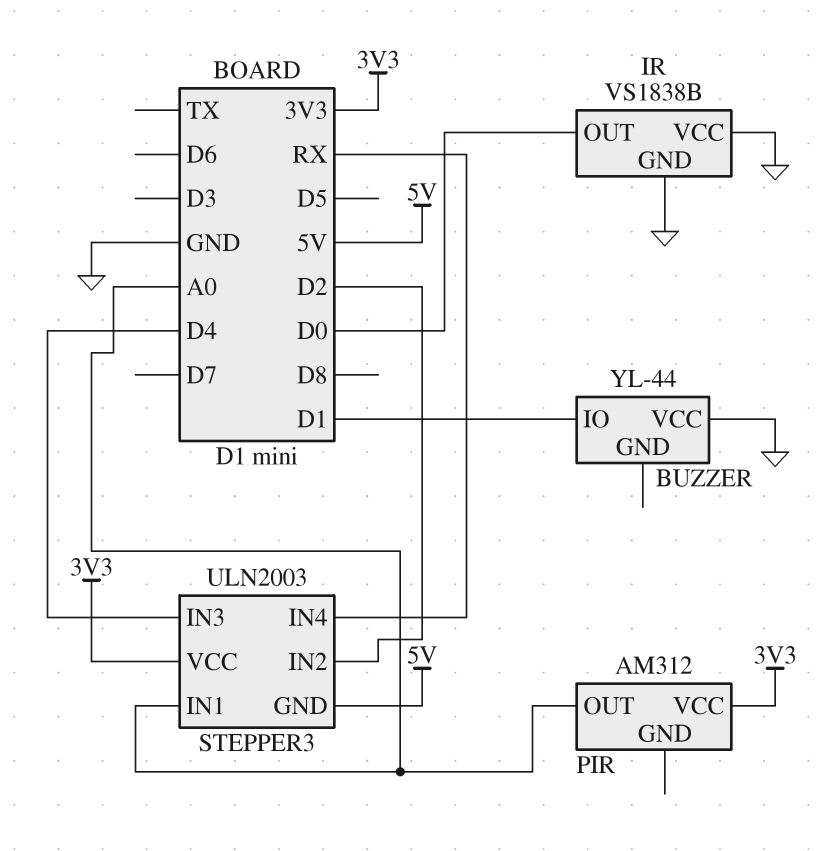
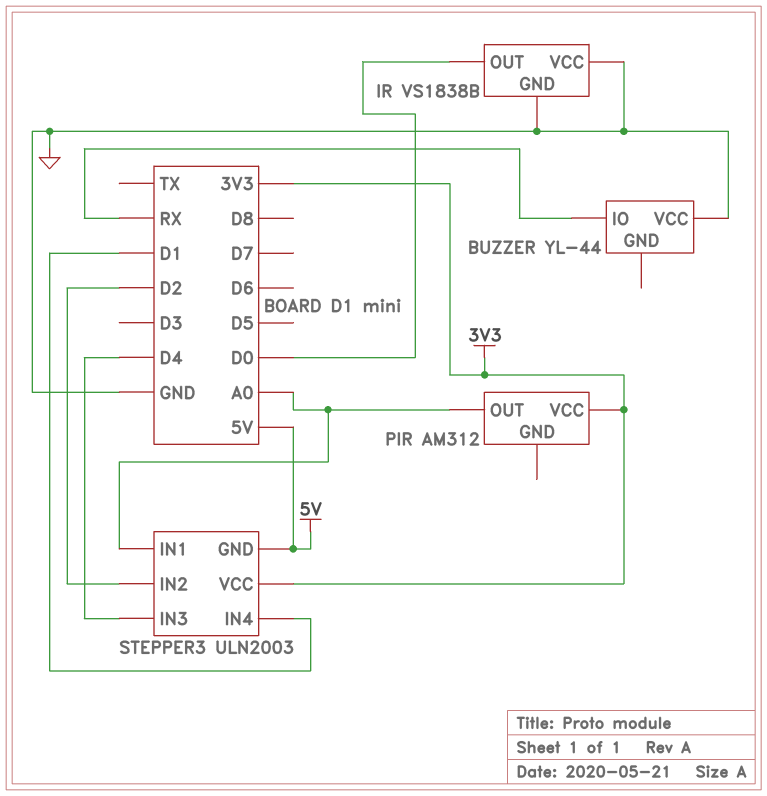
BUZZER pin IO: D1 -> RX
STEPPER3 pin IN4: RX -> D1

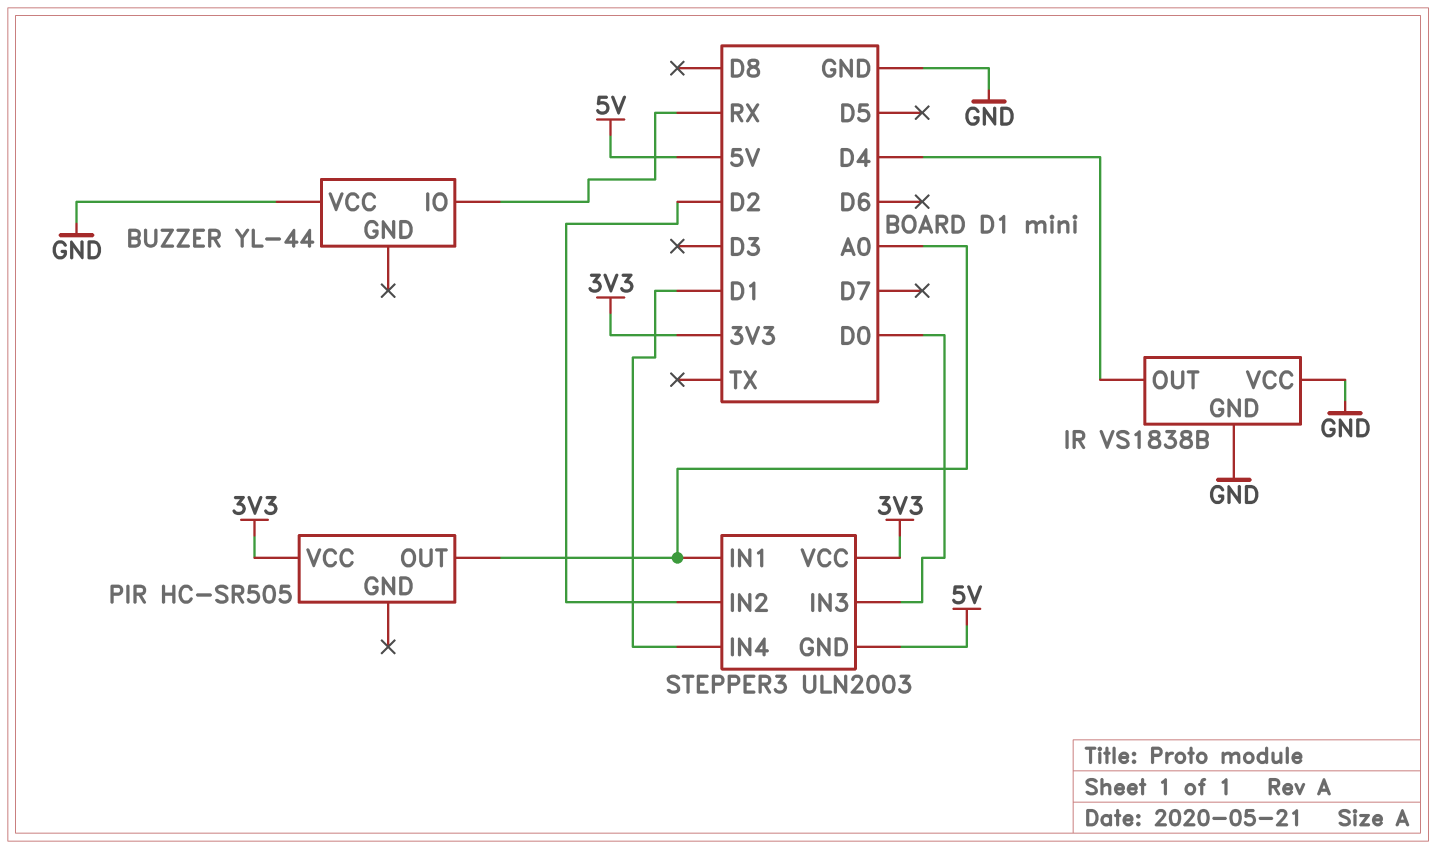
IR pin OUT: D0 -> D4
PIR: AM312 -> HC-SR505
STEPPER3 pin IN3: D4 -> D0

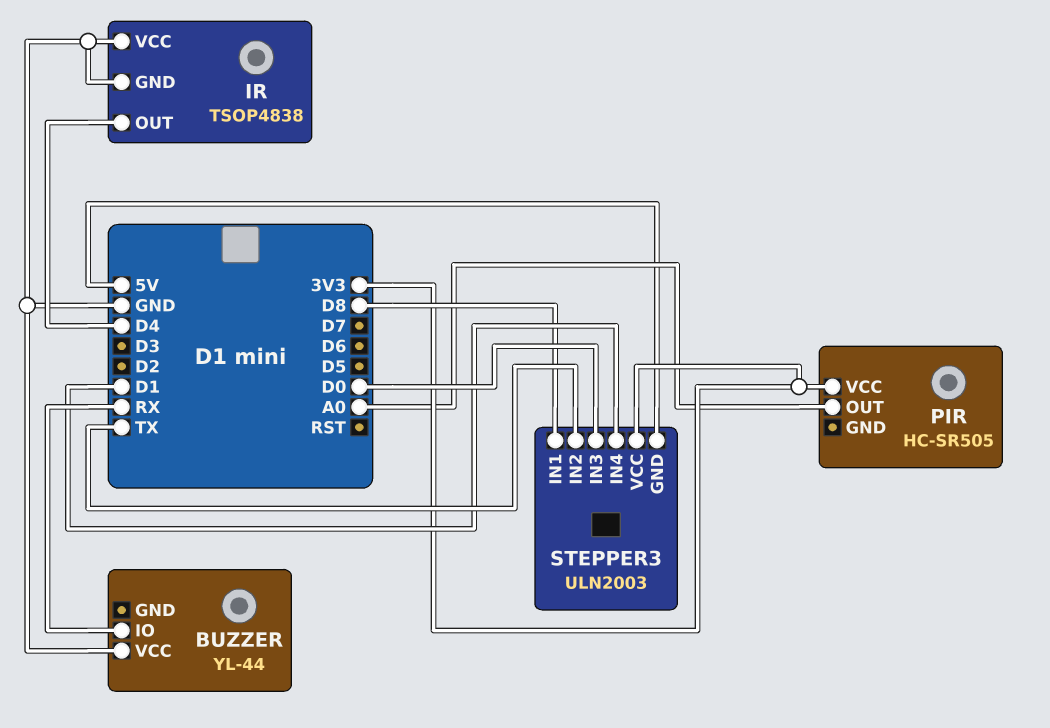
IR: VS1838B -> TSOP4838
STEPPER3 pin IN1: A0 -> D8
STEPPER3 pin IN2: D2 -> TX

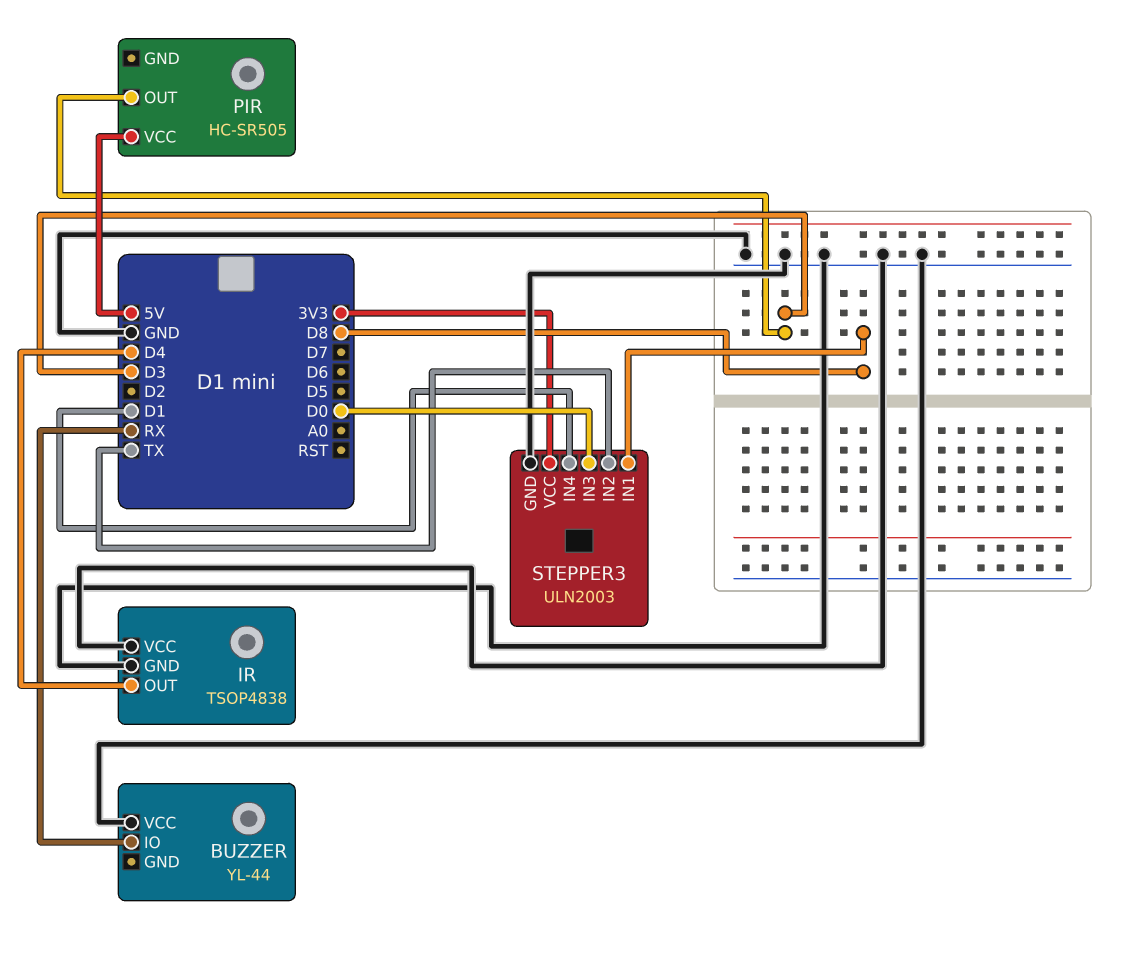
PIR pin OUT: A0 -> D3
PIR pin VCC: 3V3 -> 5V
STEPPER3 pin GND: 5V -> GND

